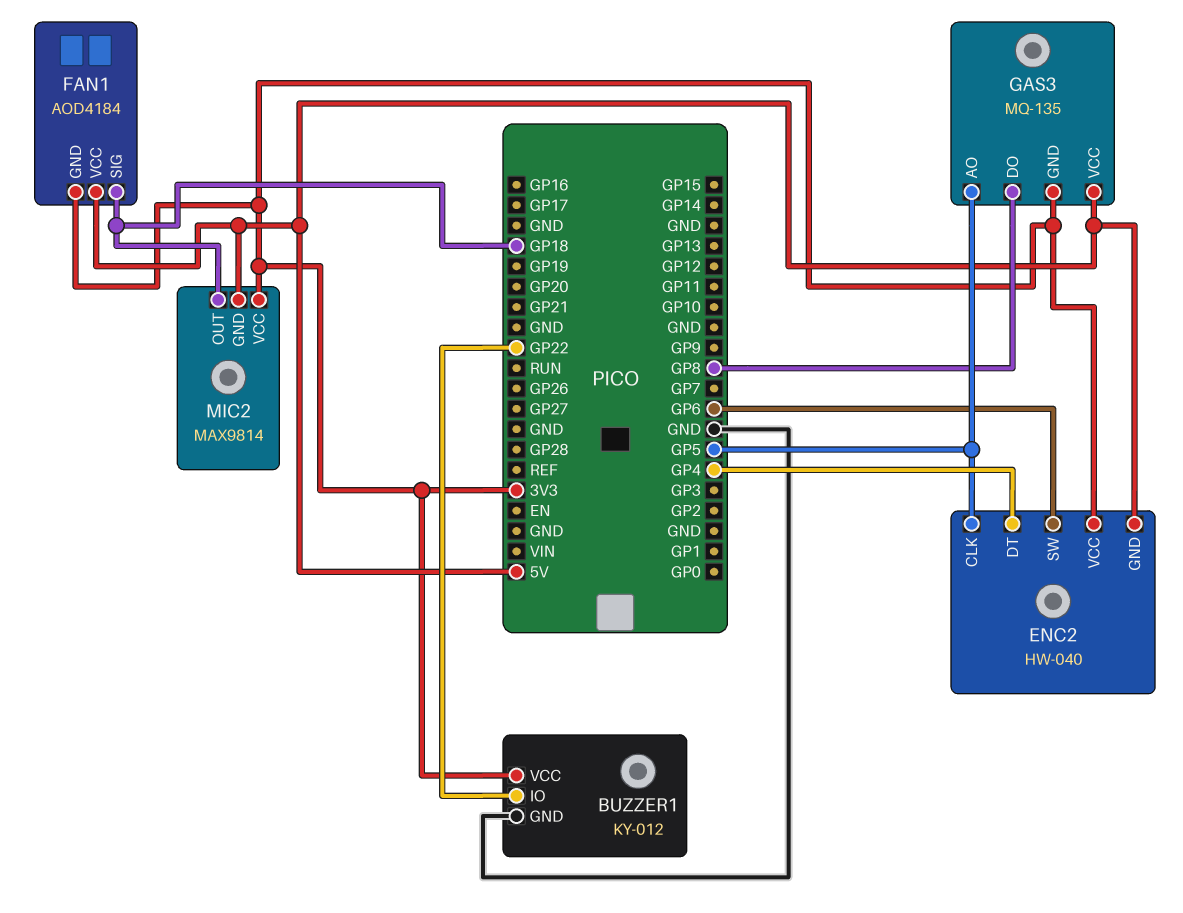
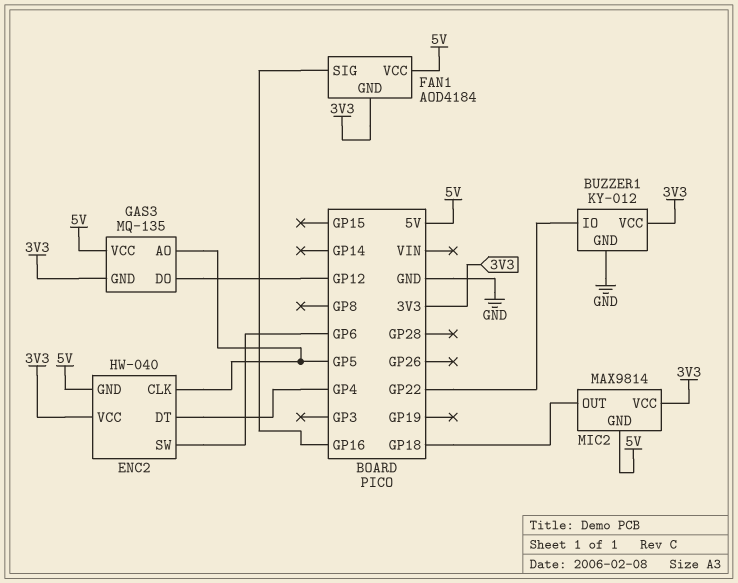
FAN1 pin SIG: GP18 -> GP16
GAS3 pin DO: GP8 -> GP12

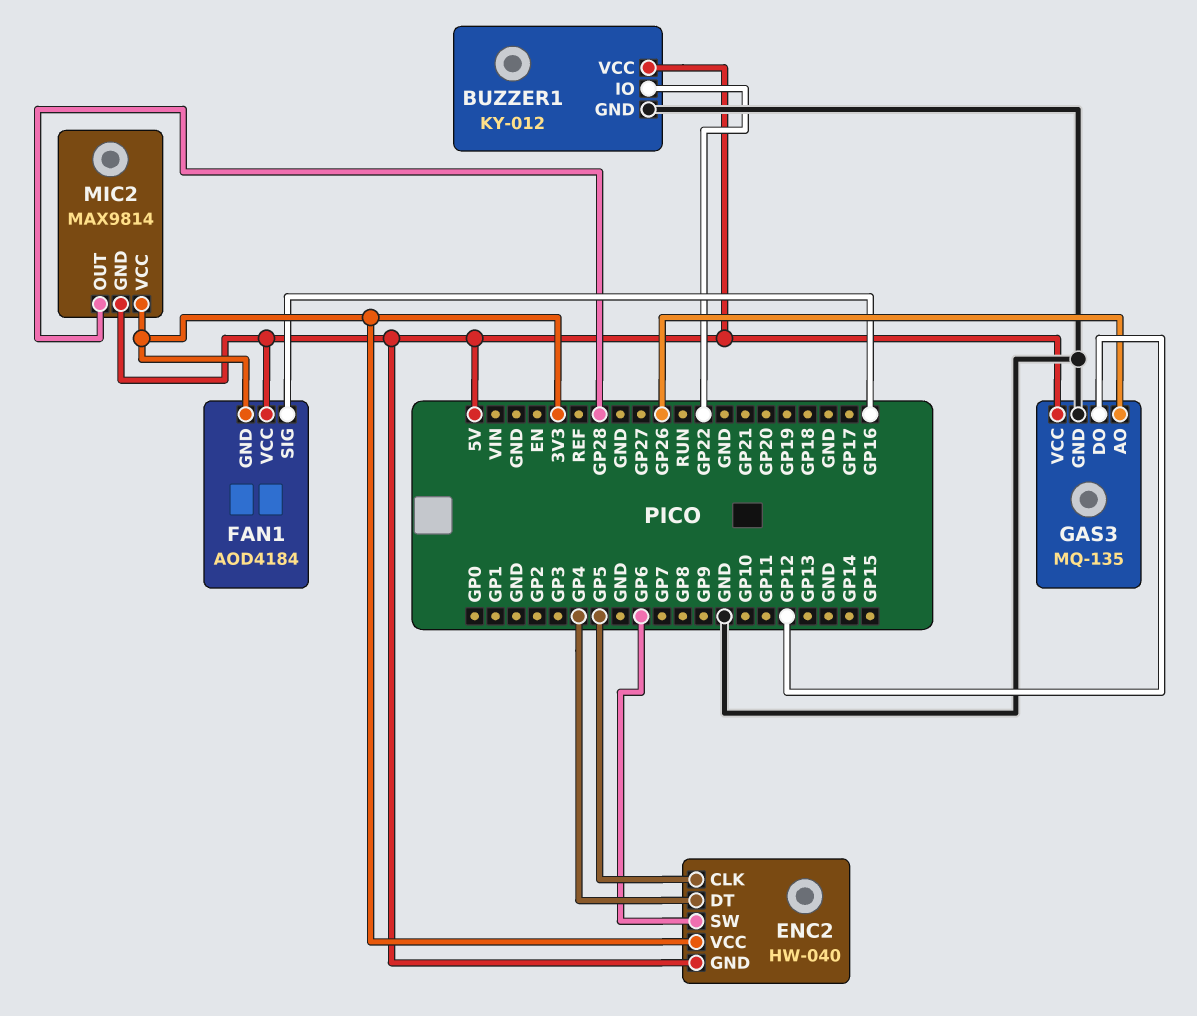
BUZZER1 pin VCC: 3V3 -> 5V
GAS3 pin AO: GP5 -> GP26
GAS3 pin GND: 3V3 -> GND
MIC2 pin OUT: GP18 -> GP28

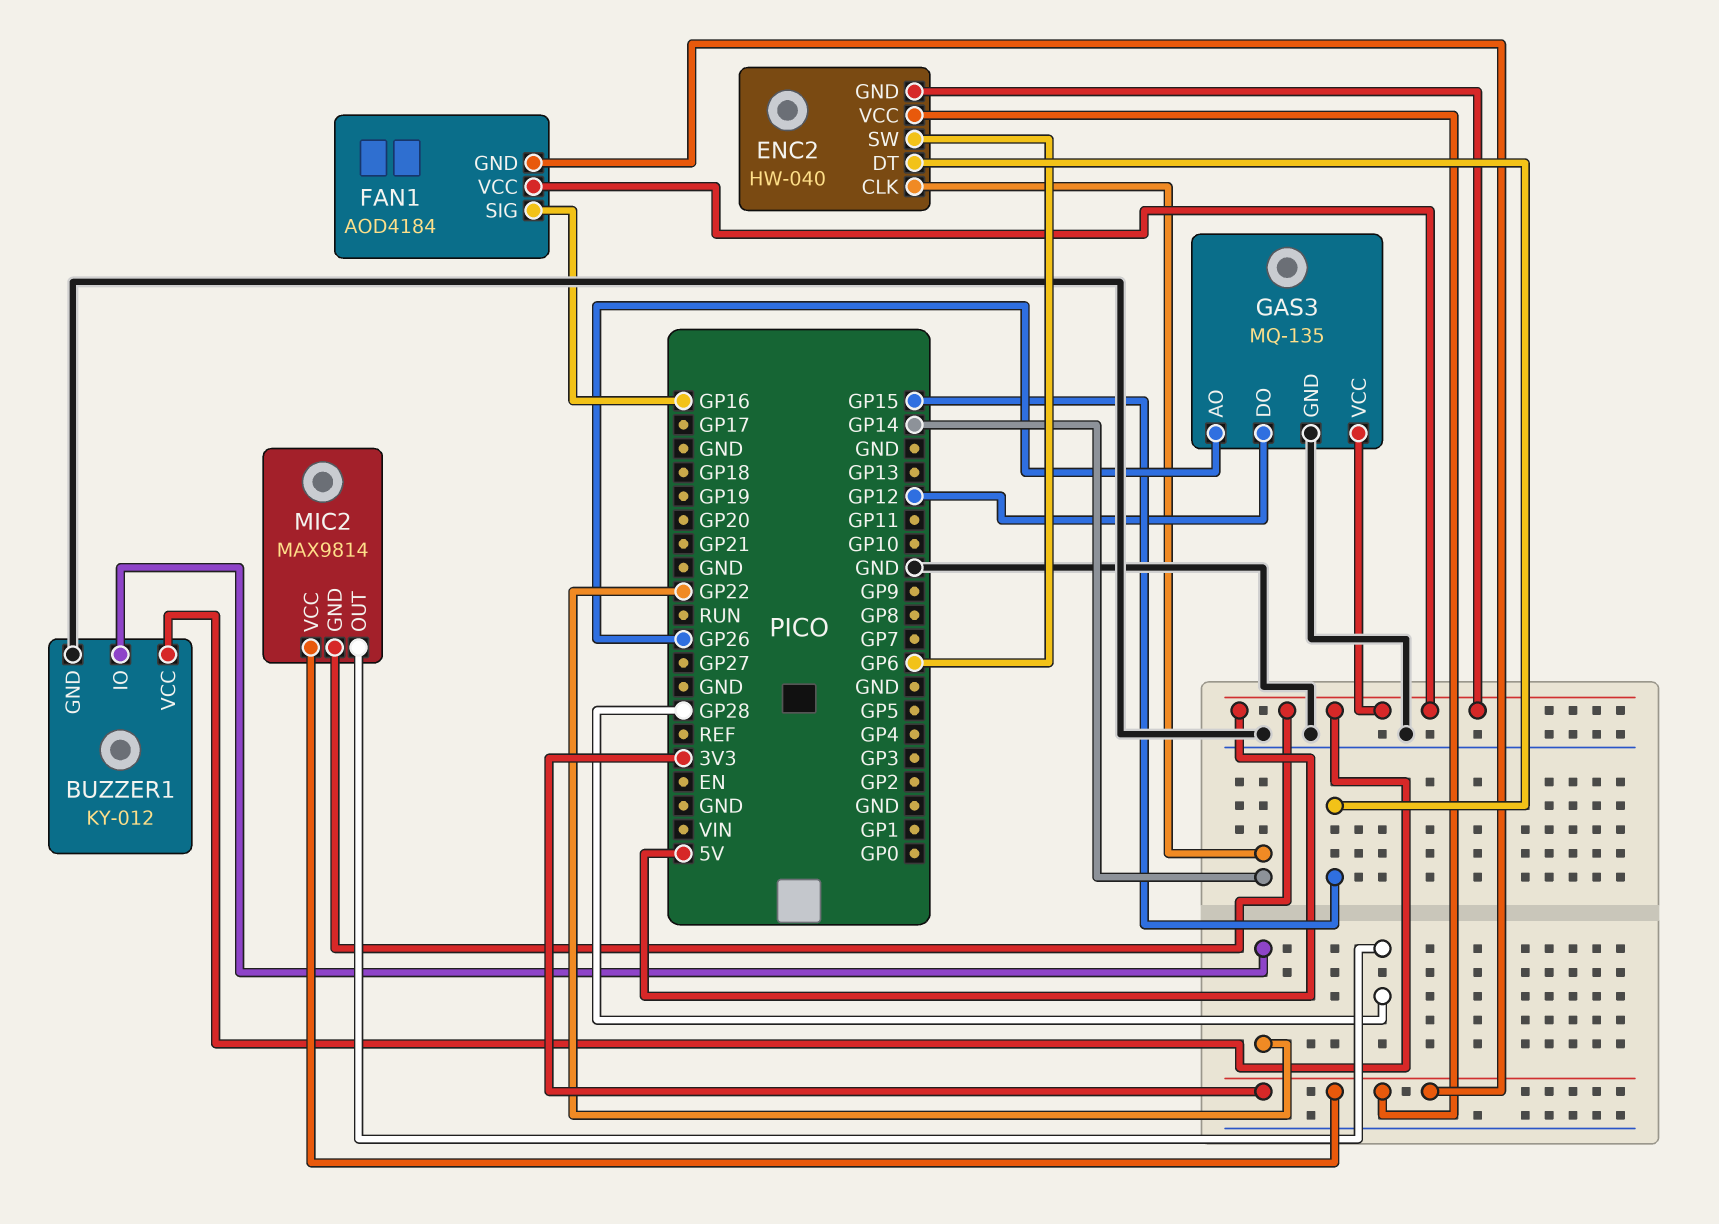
ENC2 pin CLK: GP5 -> GP14
ENC2 pin DT: GP4 -> GP15

